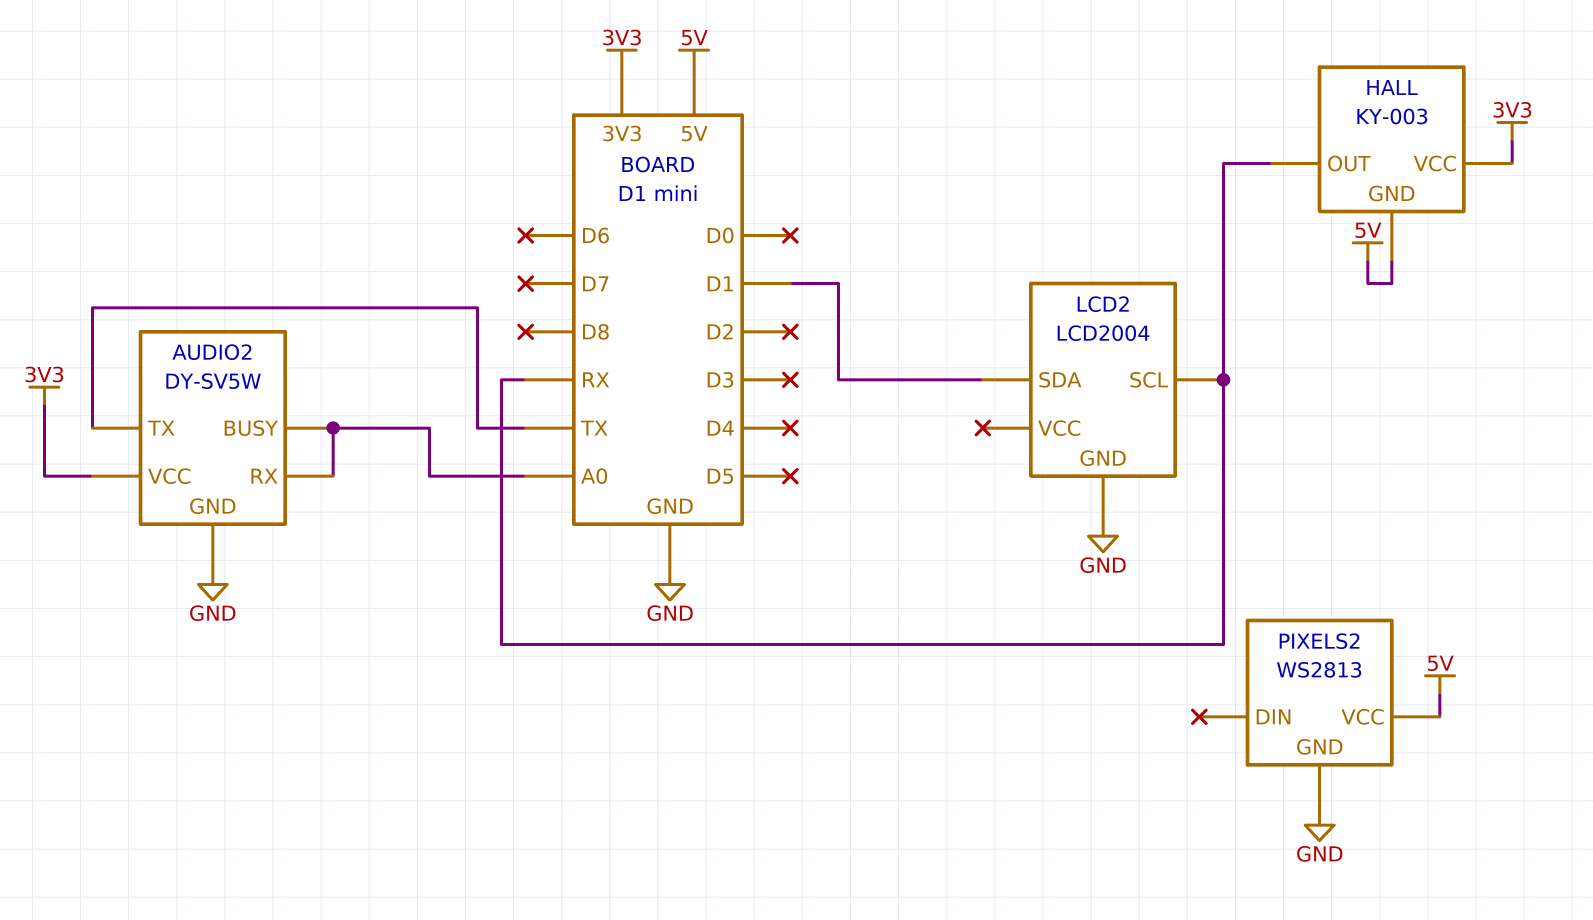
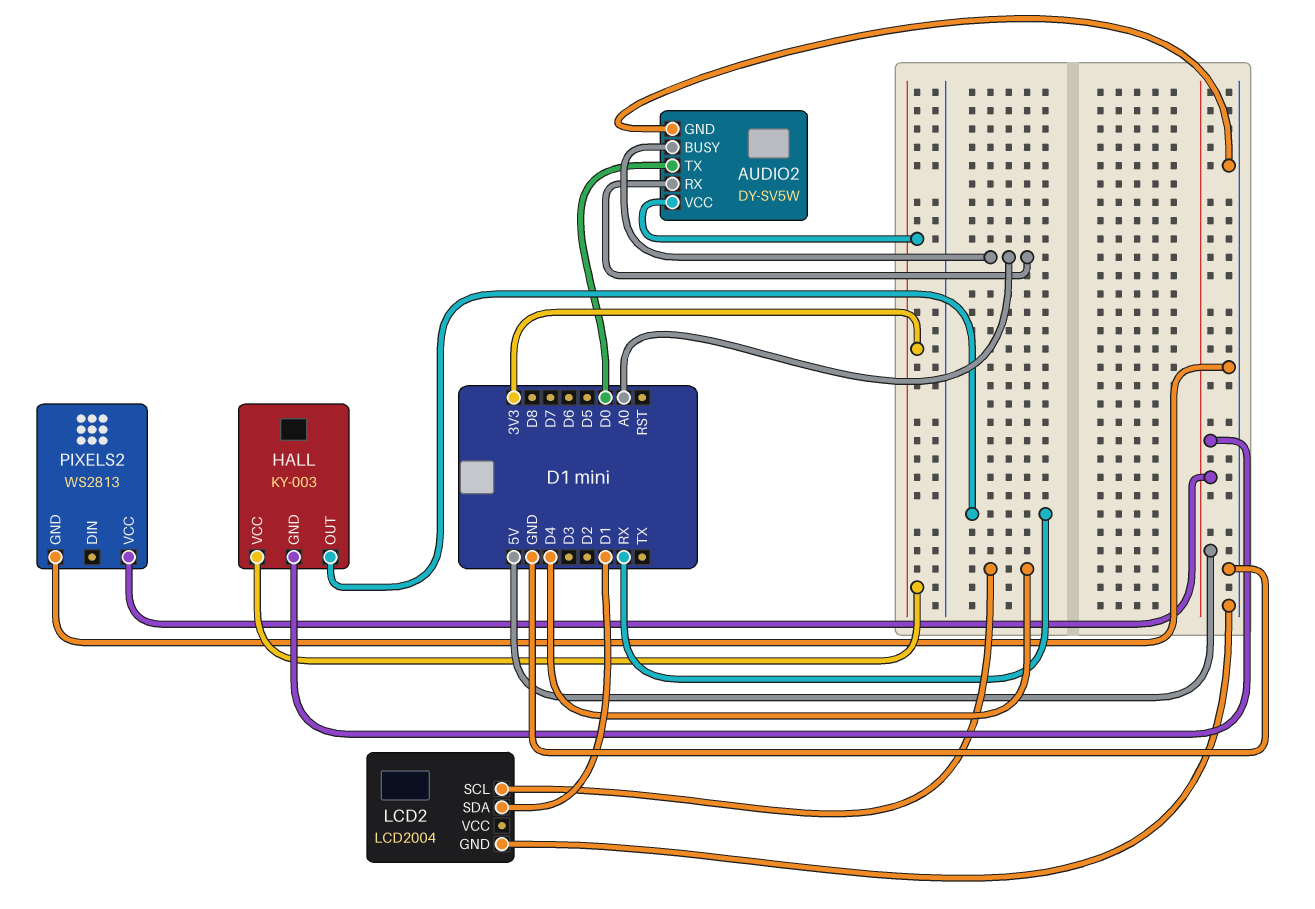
AUDIO2 pin TX: TX -> D0
LCD2 pin SCL: RX -> D4

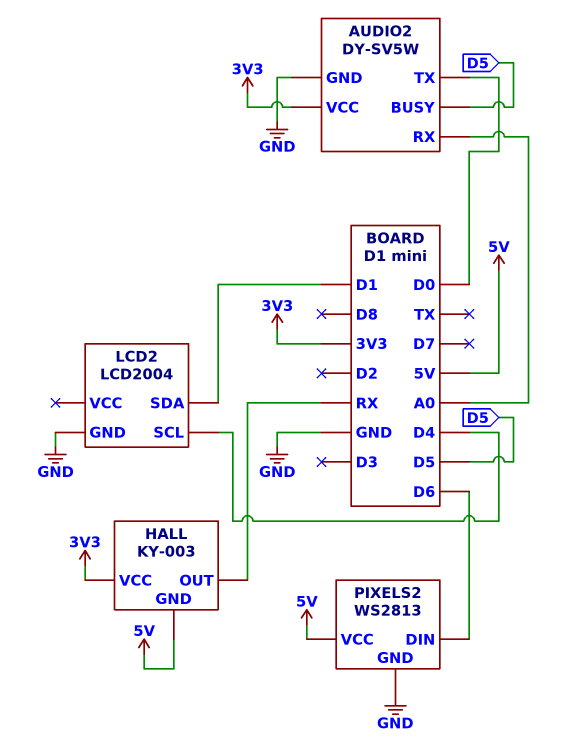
AUDIO2 pin BUSY: A0 -> D5
PIXELS2 pin DIN: none -> D6

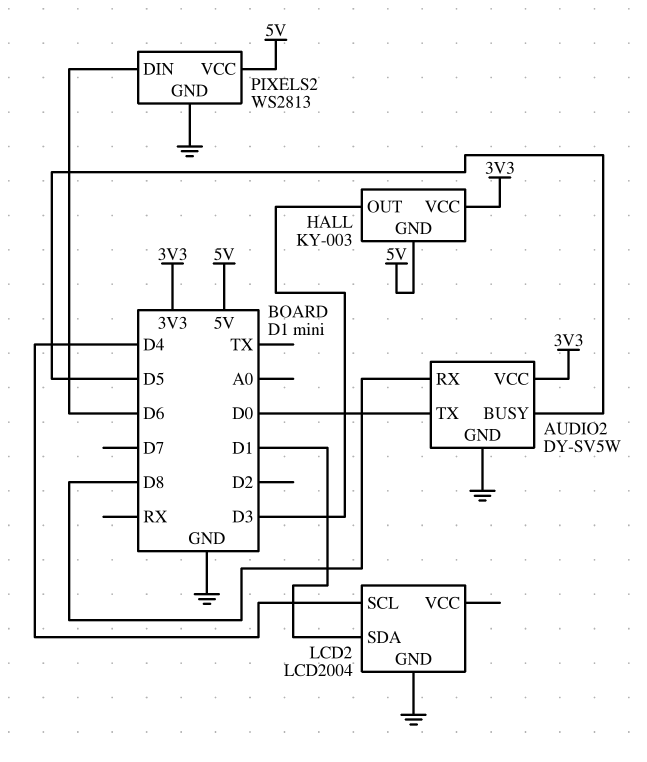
AUDIO2 pin RX: A0 -> D8
HALL pin OUT: RX -> D3

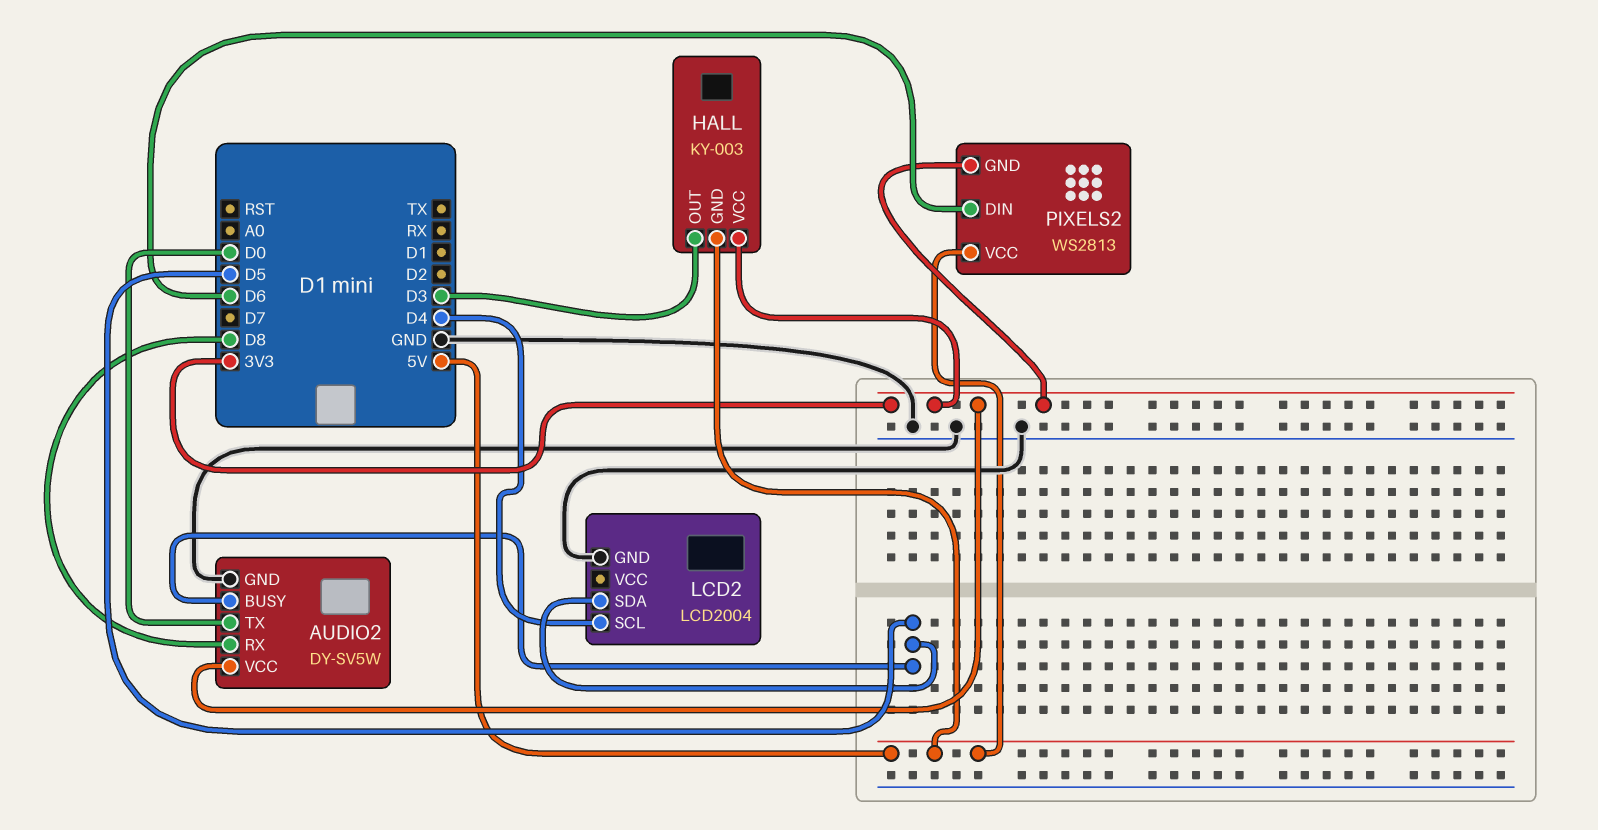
LCD2 pin SDA: D1 -> D5
PIXELS2 pin GND: GND -> 3V3

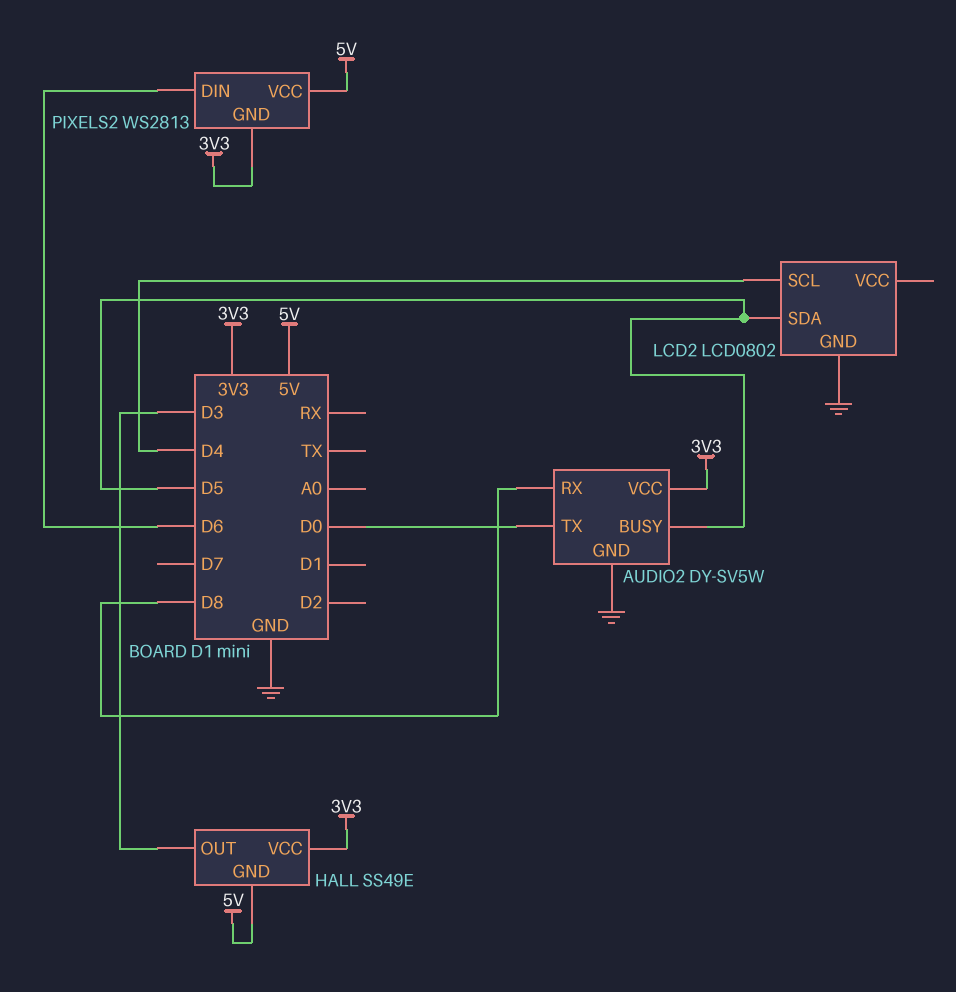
HALL: KY-003 -> SS49E
LCD2: LCD2004 -> LCD0802

